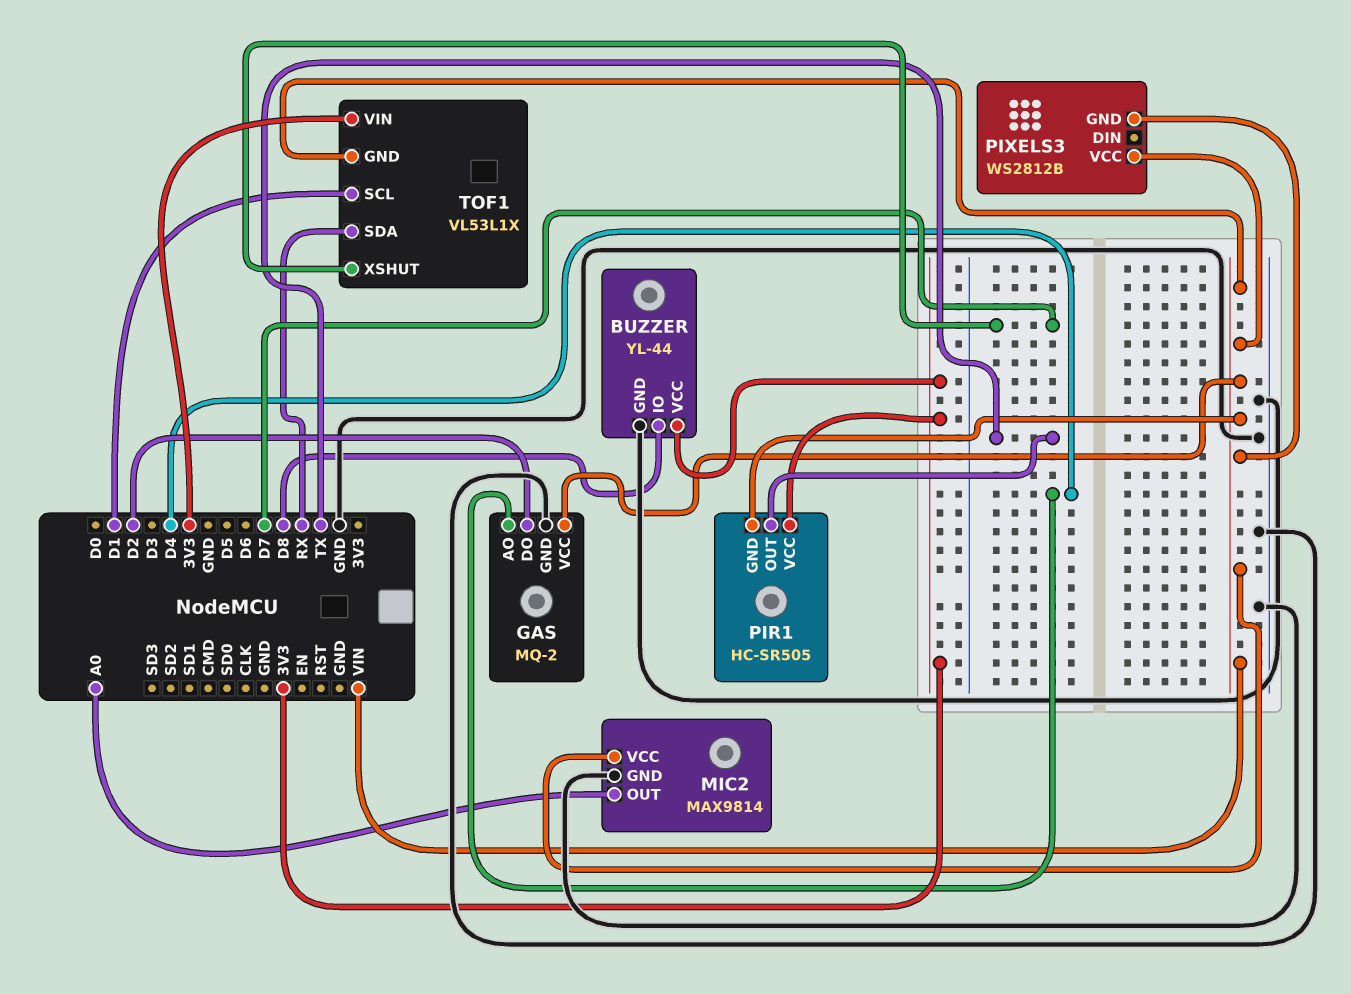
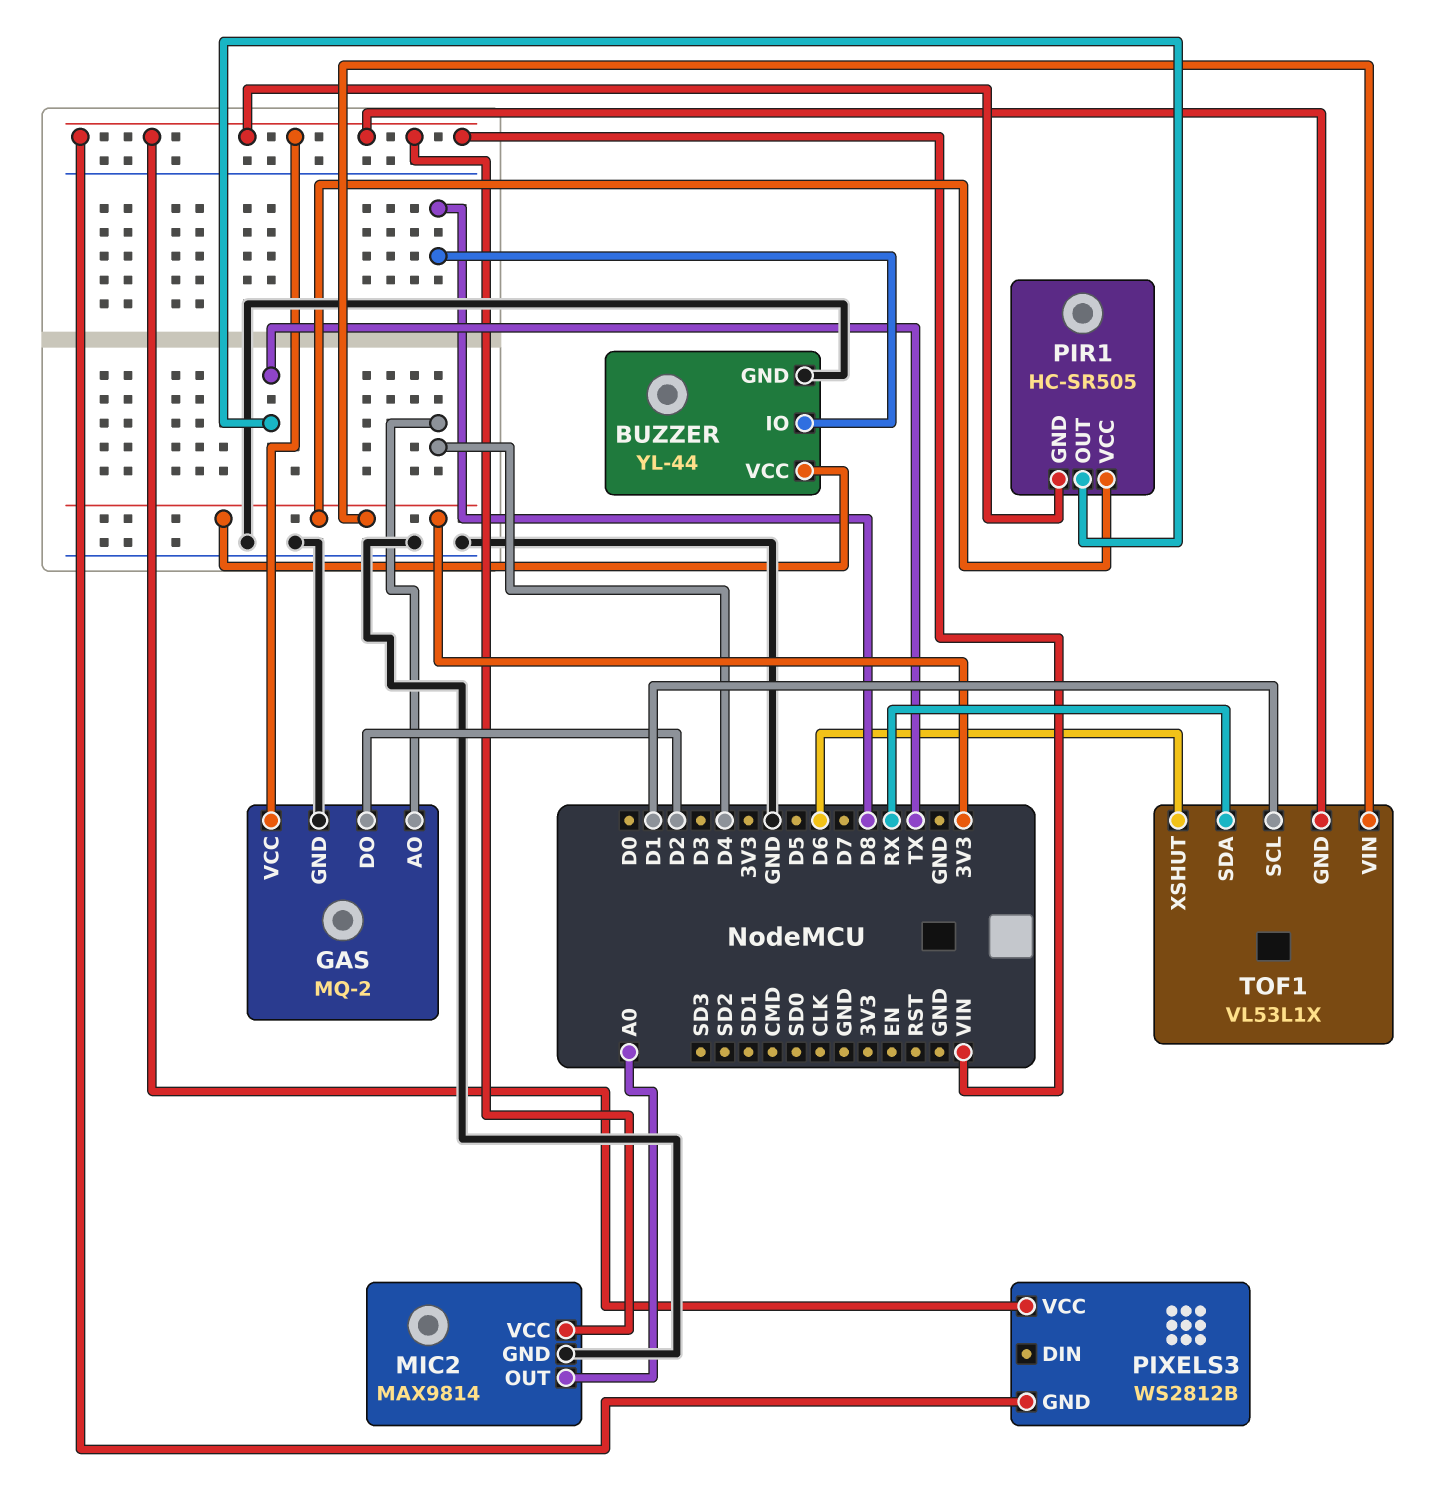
TOF1 pin XSHUT: D7 -> D6

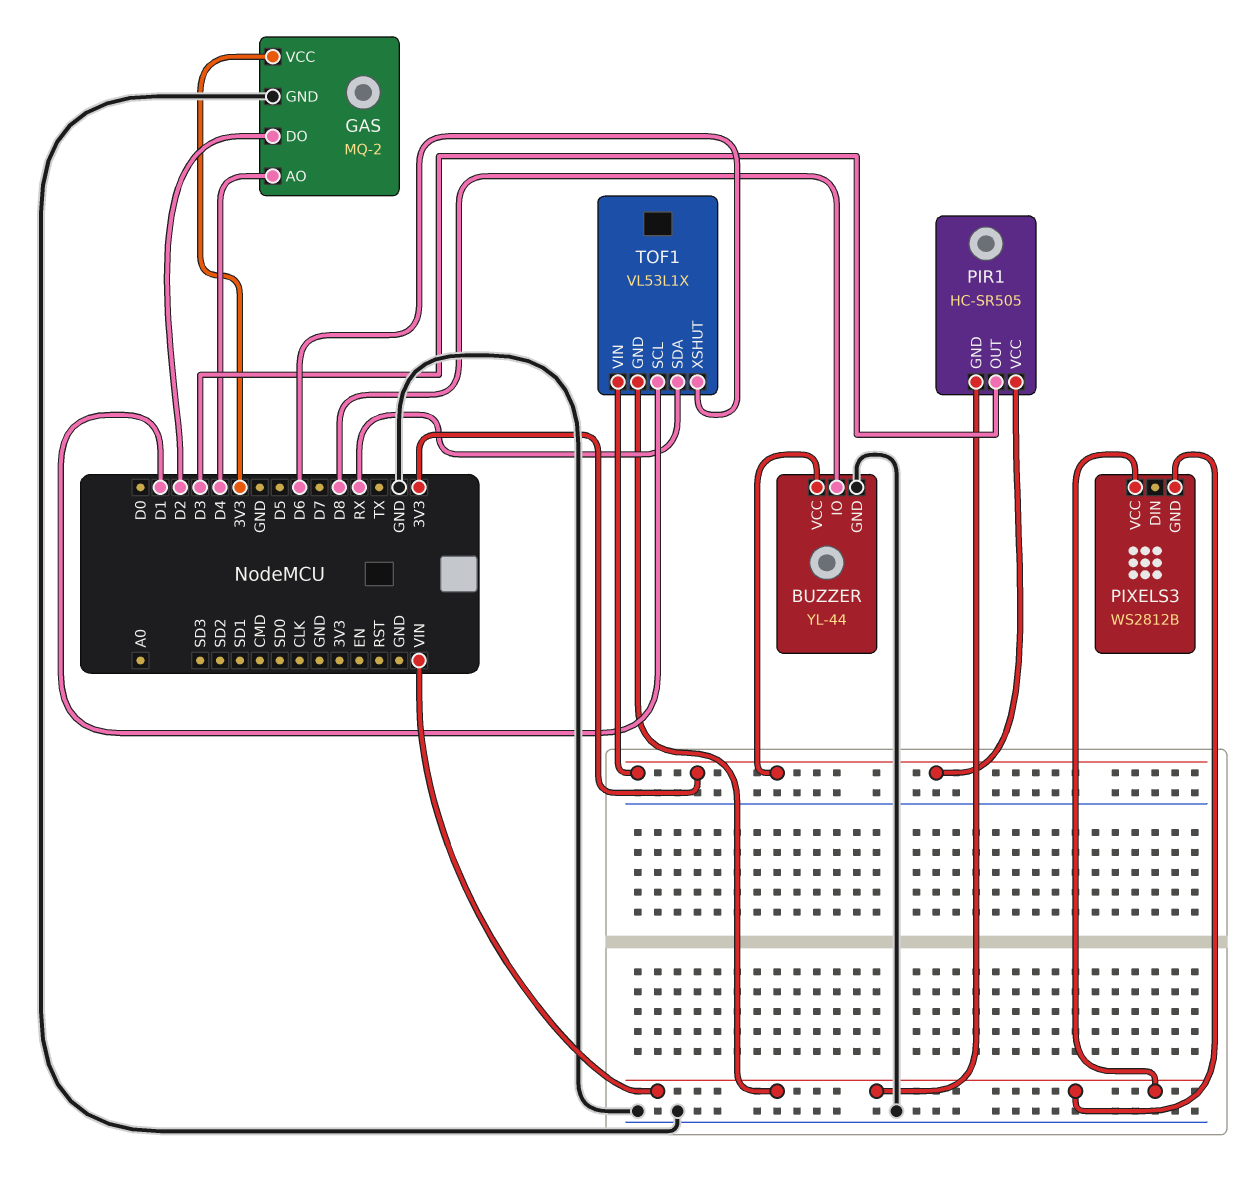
GAS pin VCC: VIN -> 3V3
MIC2: MAX9814 -> none
MIC2 pin GND: GND -> none
MIC2 pin OUT: A0 -> none
MIC2 pin VCC: VIN -> none
PIR1 pin OUT: TX -> D3

